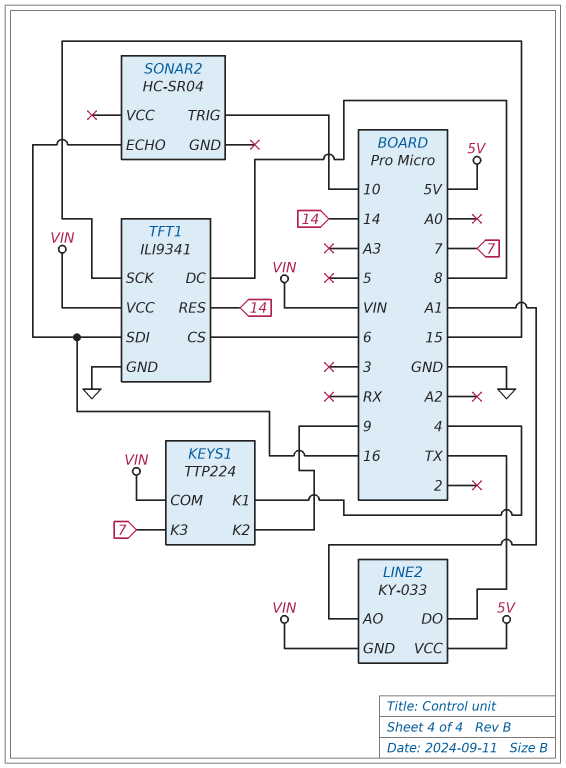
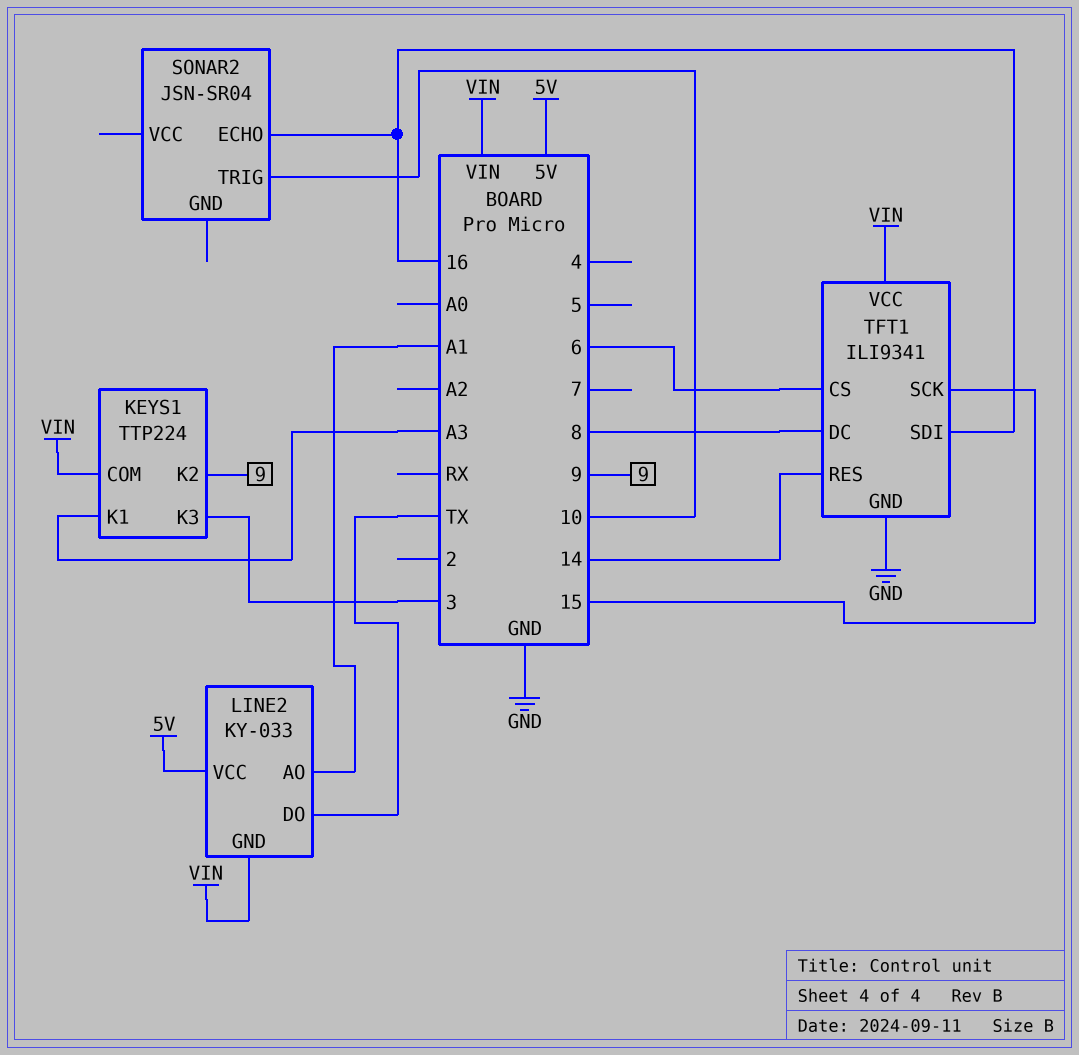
KEYS1 pin K1: 4 -> A3
KEYS1 pin K3: 7 -> 3
SONAR2: HC-SR04 -> JSN-SR04

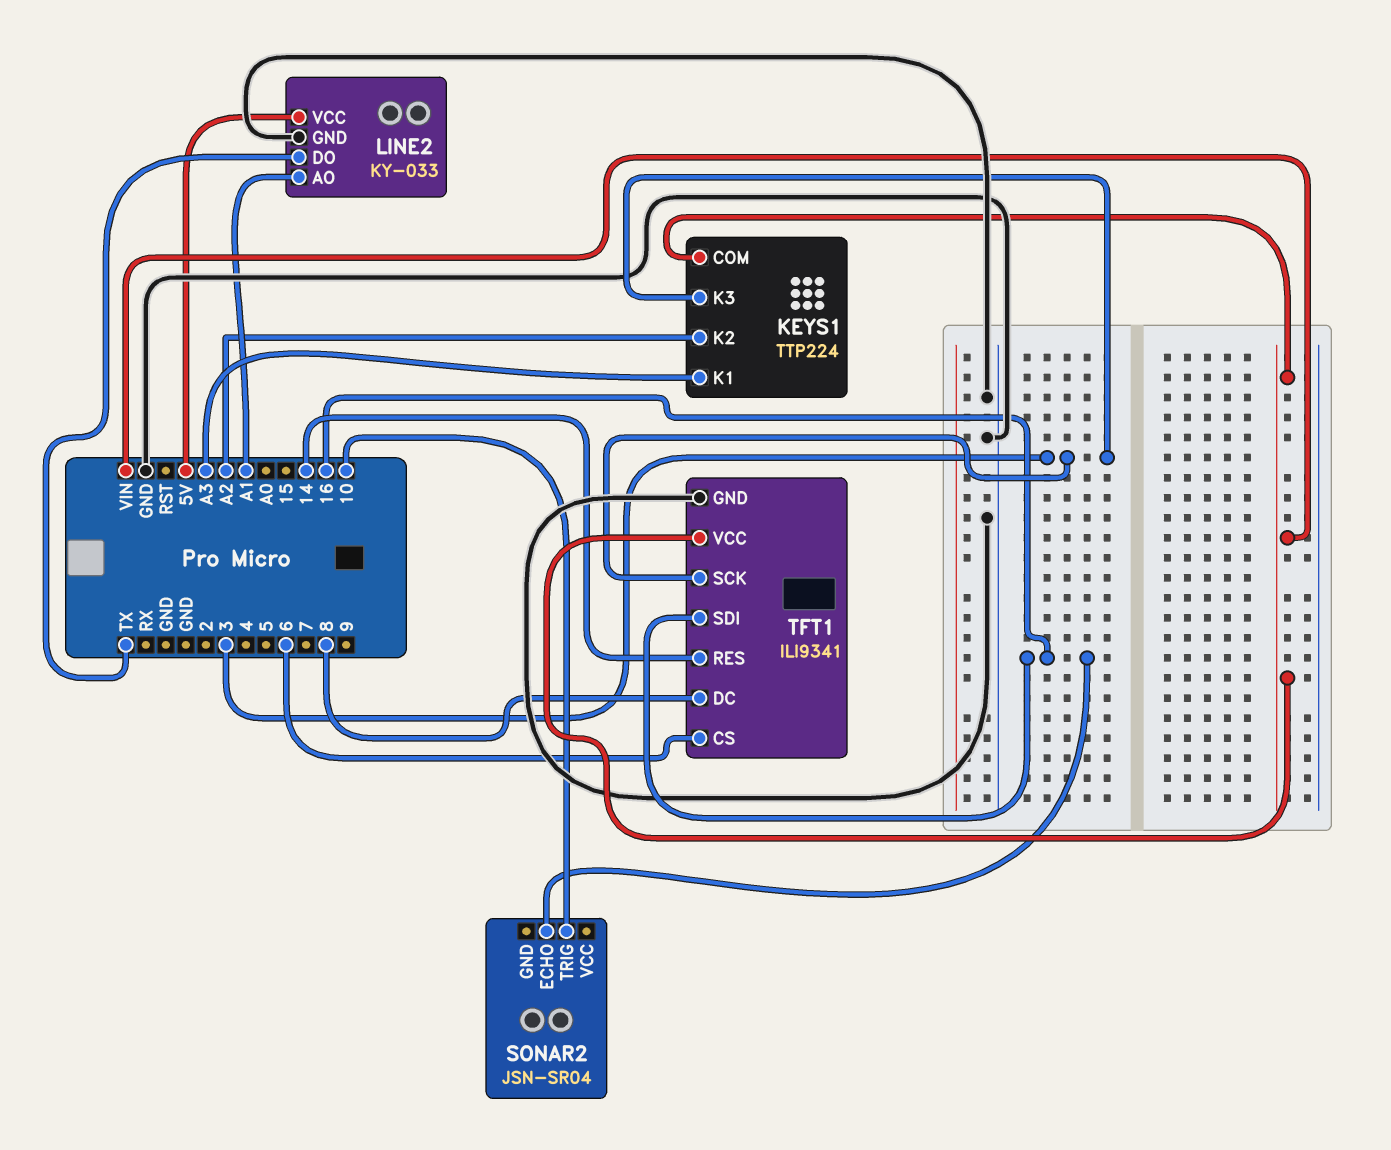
KEYS1 pin K2: 9 -> A2
LINE2 pin GND: VIN -> GND
TFT1 pin SCK: 15 -> 3

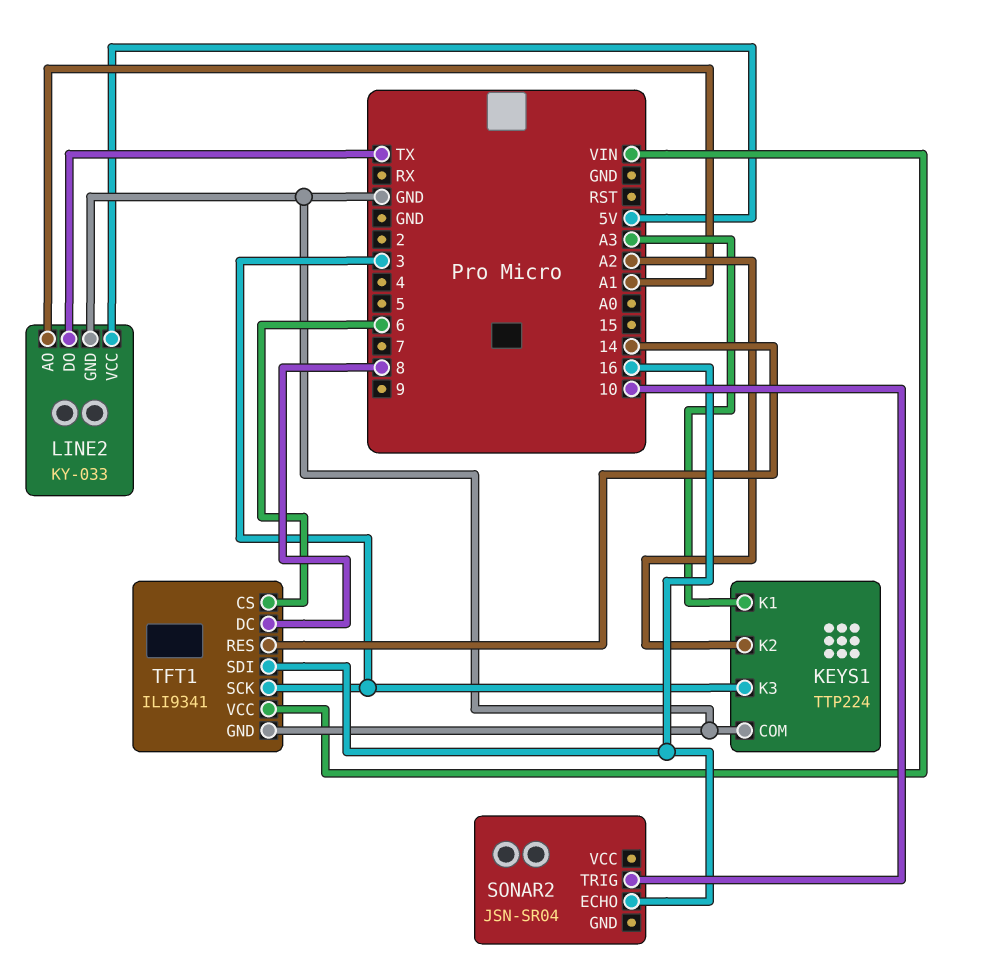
KEYS1 pin COM: VIN -> GND

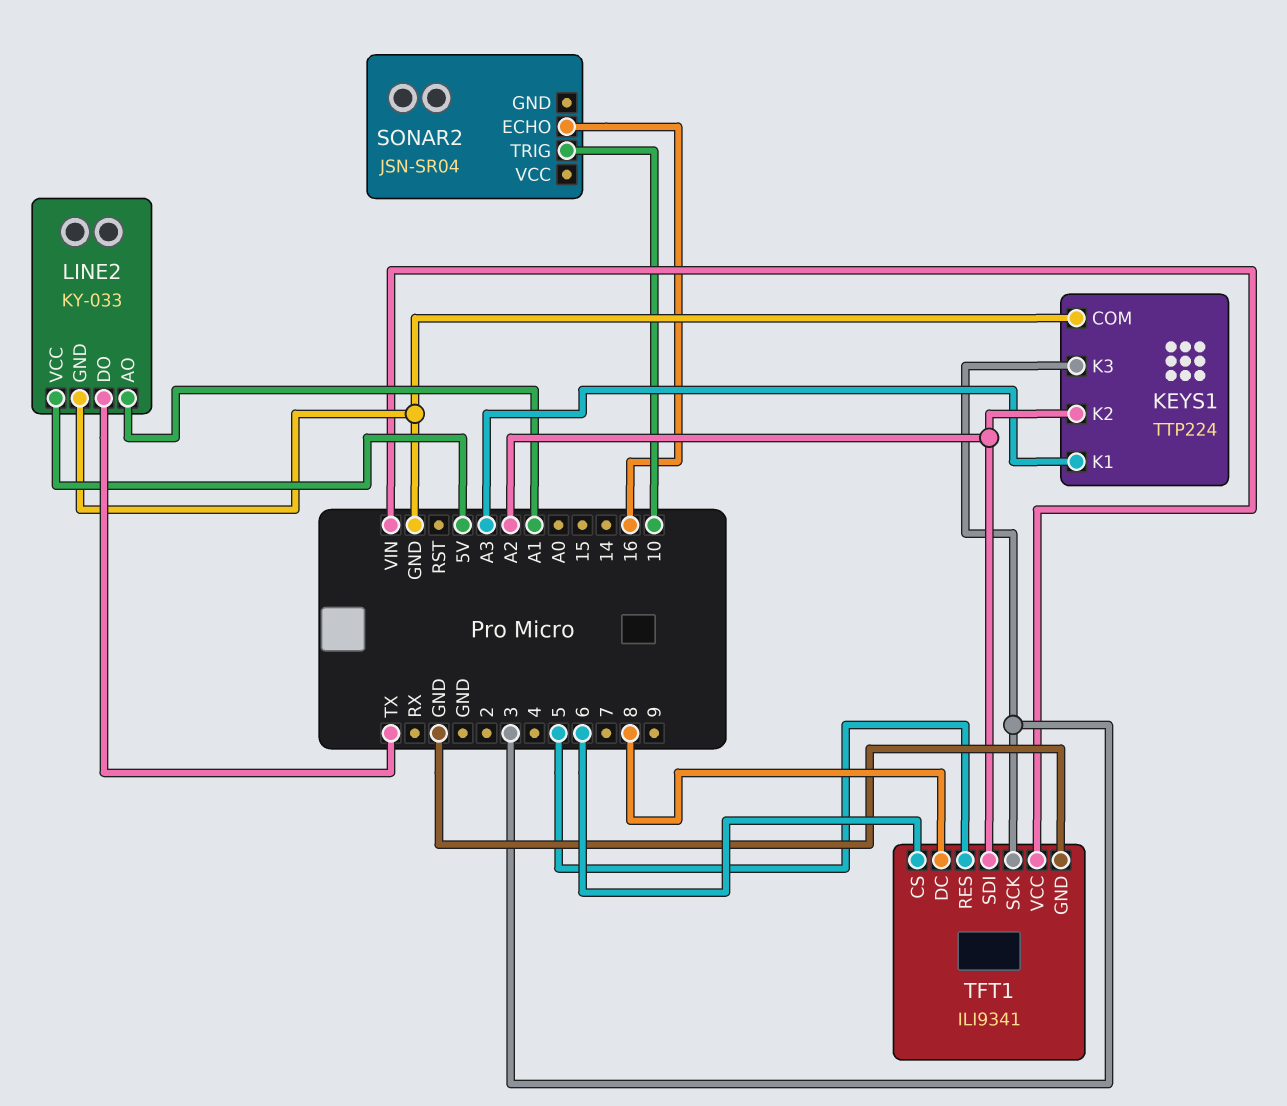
TFT1 pin RES: 14 -> 5
TFT1 pin SDI: 16 -> A2

